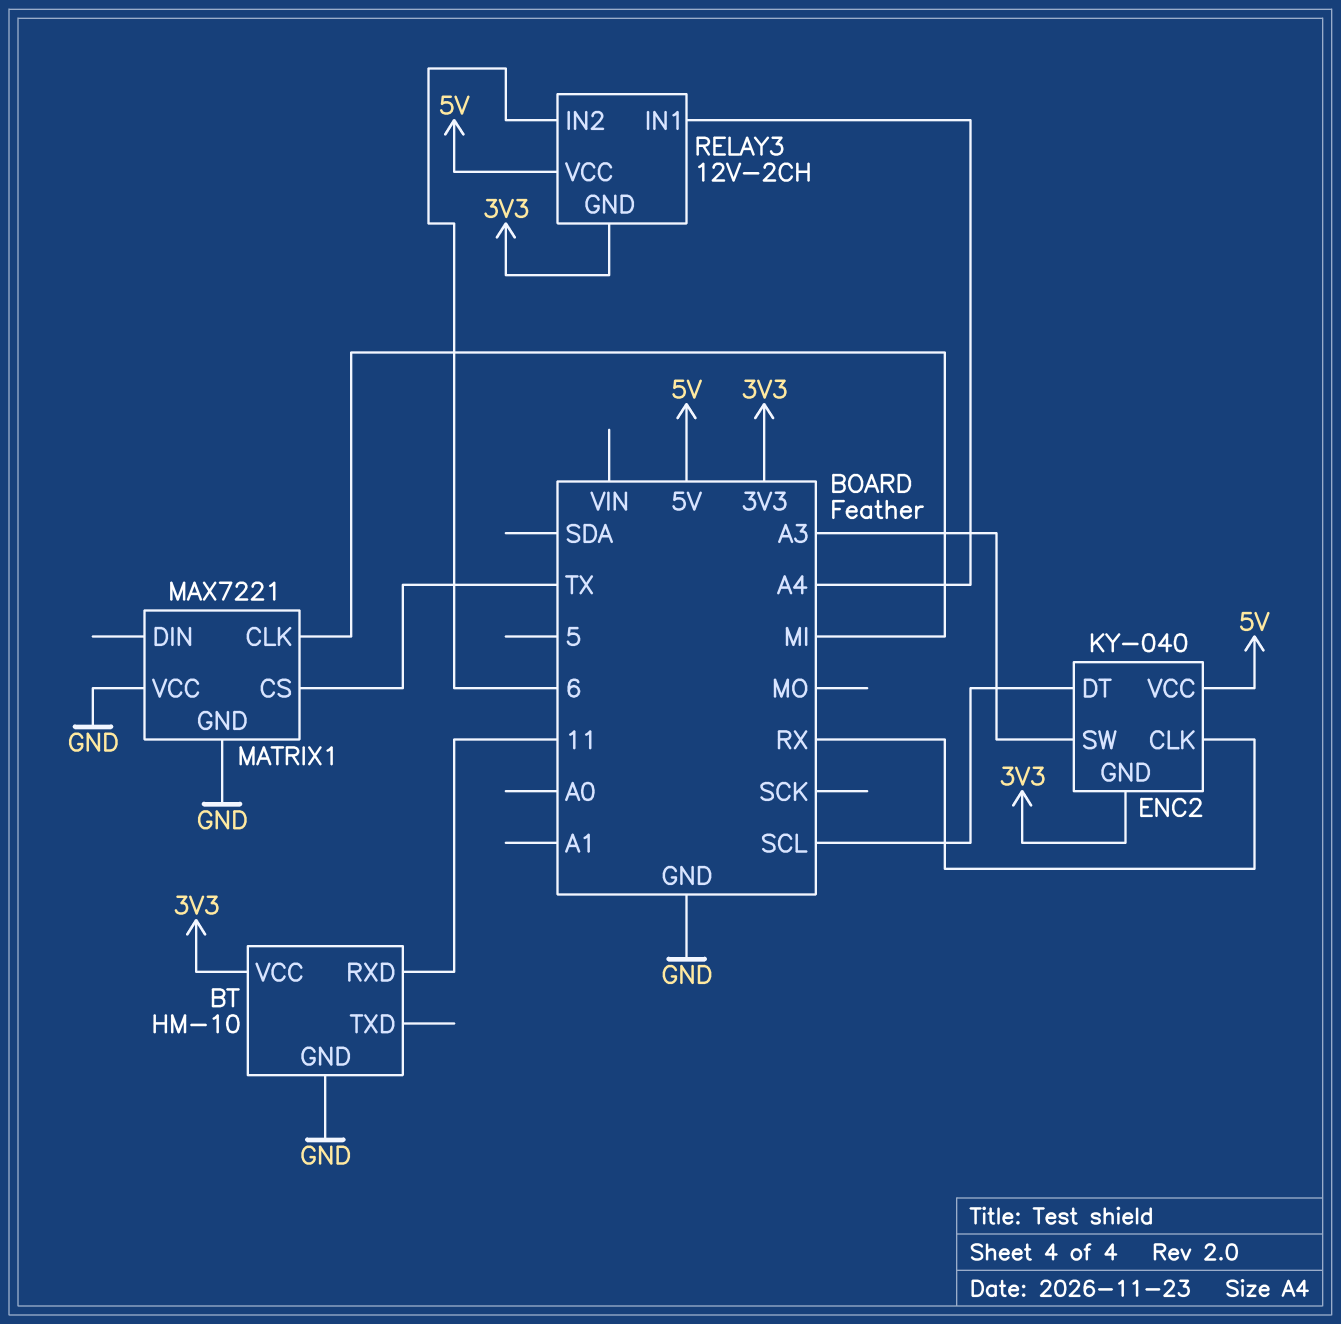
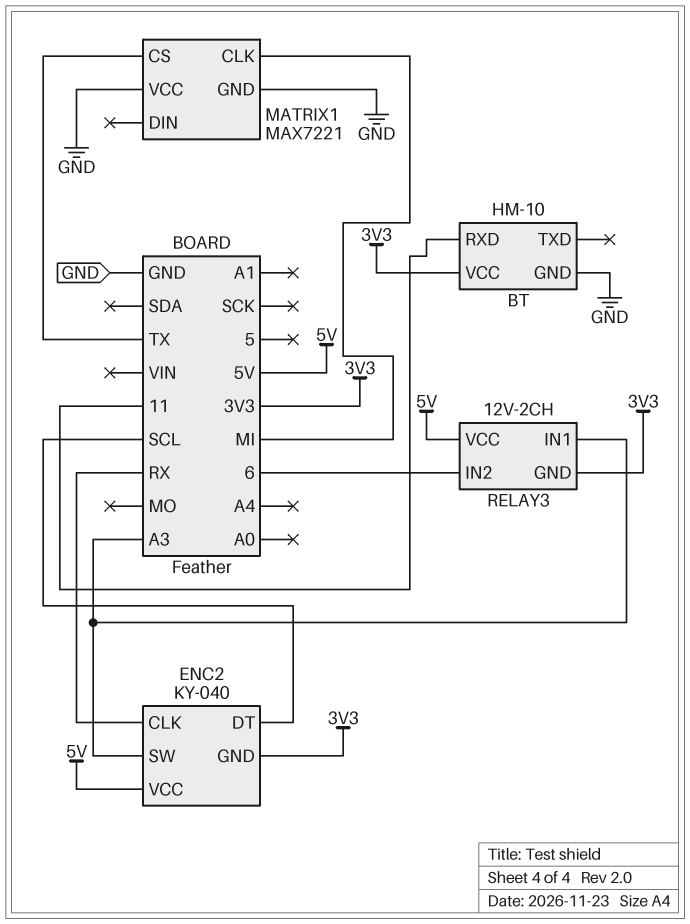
RELAY3 pin IN1: A4 -> A3

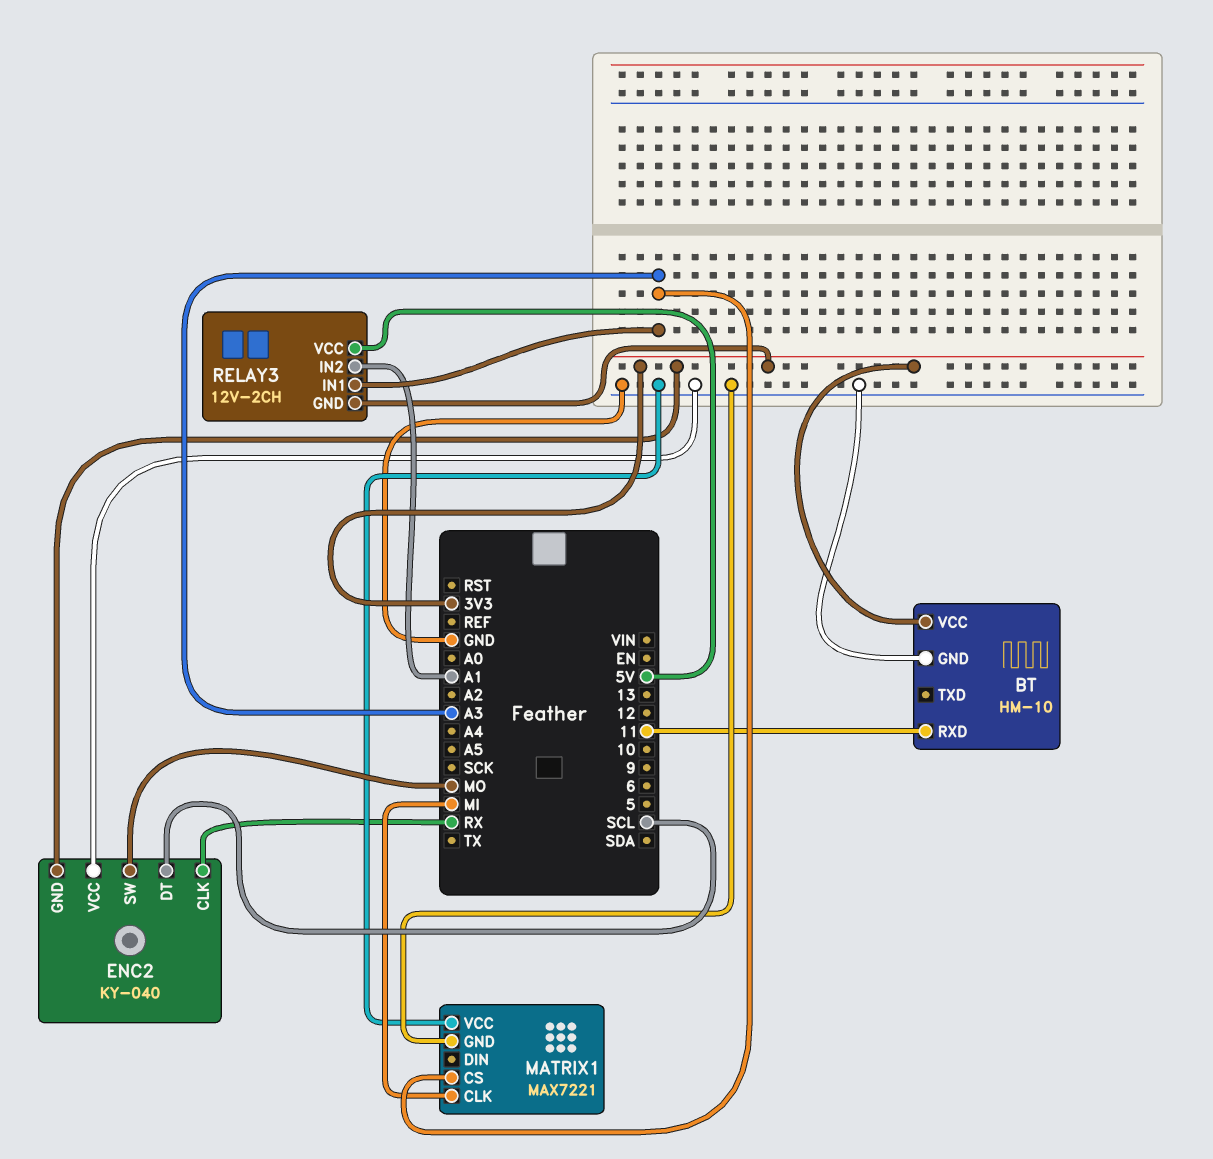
ENC2 pin SW: A3 -> MO
ENC2 pin VCC: 5V -> GND
MATRIX1 pin CS: TX -> A3
RELAY3 pin IN2: 6 -> A1

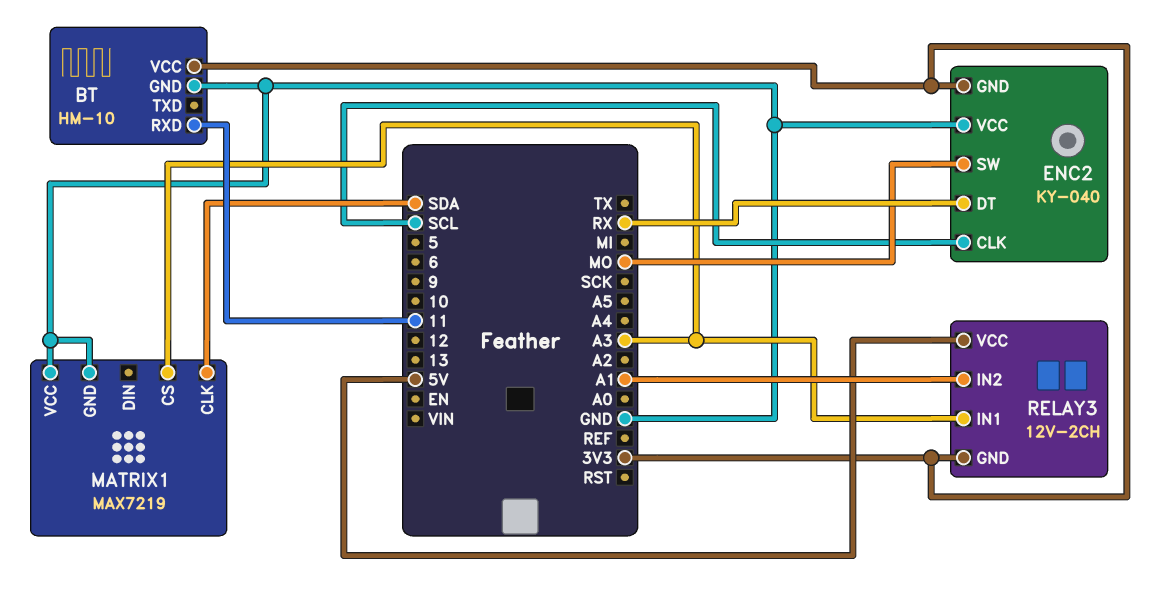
ENC2 pin CLK: RX -> SCL
ENC2 pin DT: SCL -> RX
MATRIX1: MAX7221 -> MAX7219
MATRIX1 pin CLK: MI -> SDA

